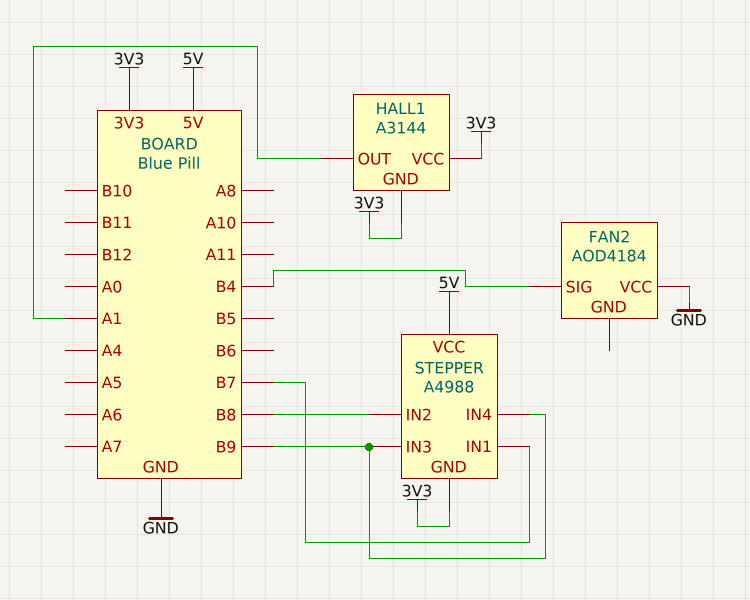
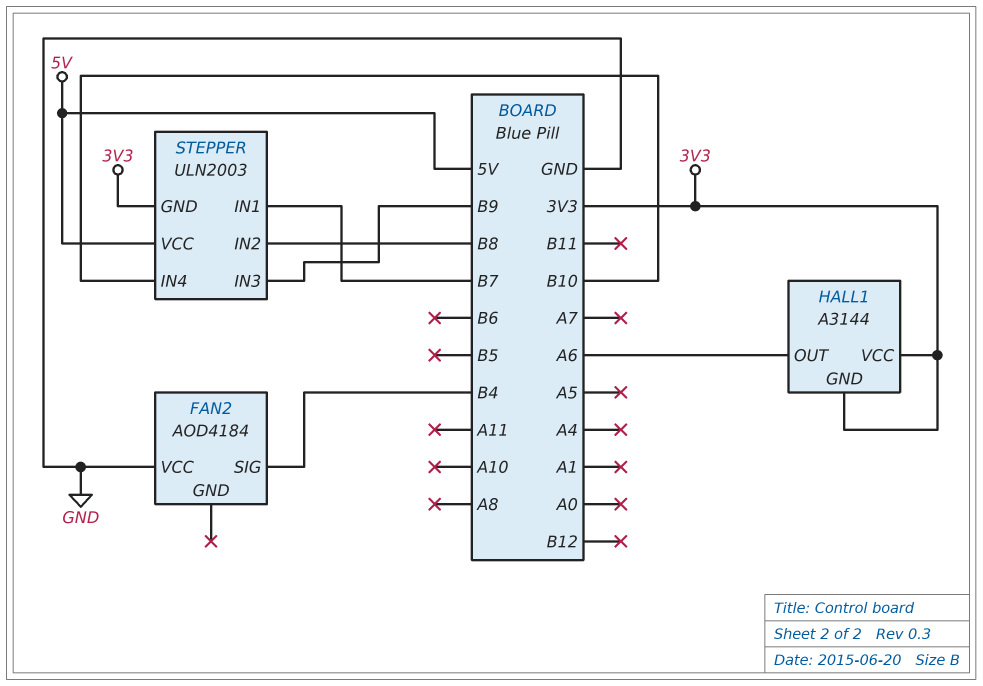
HALL1 pin OUT: A1 -> A6
STEPPER: A4988 -> ULN2003
STEPPER pin IN4: B9 -> B10

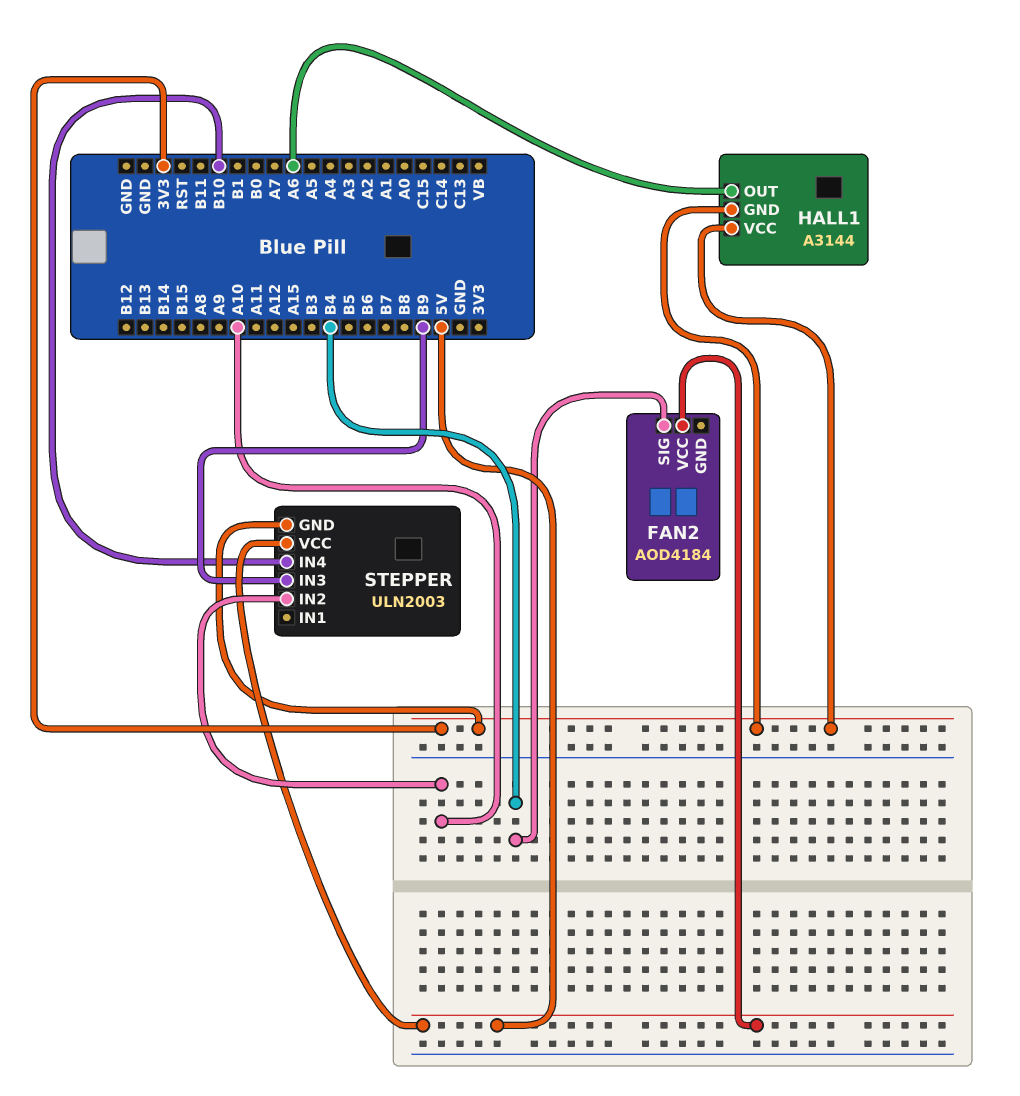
FAN2 pin VCC: GND -> 5V
STEPPER pin IN1: B7 -> none
STEPPER pin IN2: B8 -> A10

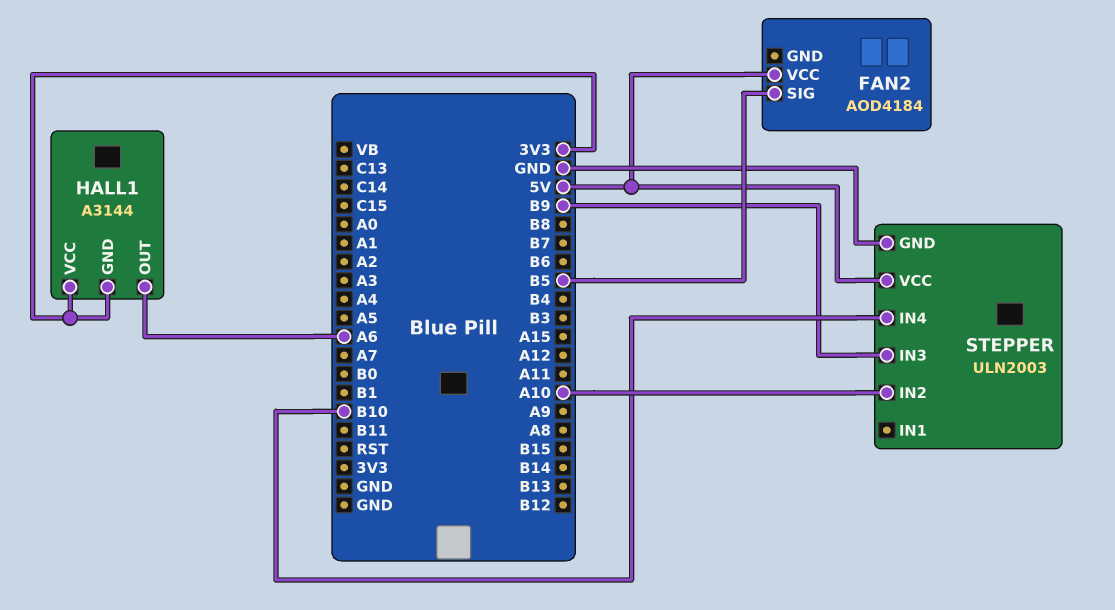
FAN2 pin SIG: B4 -> B5
STEPPER pin GND: 3V3 -> GND

